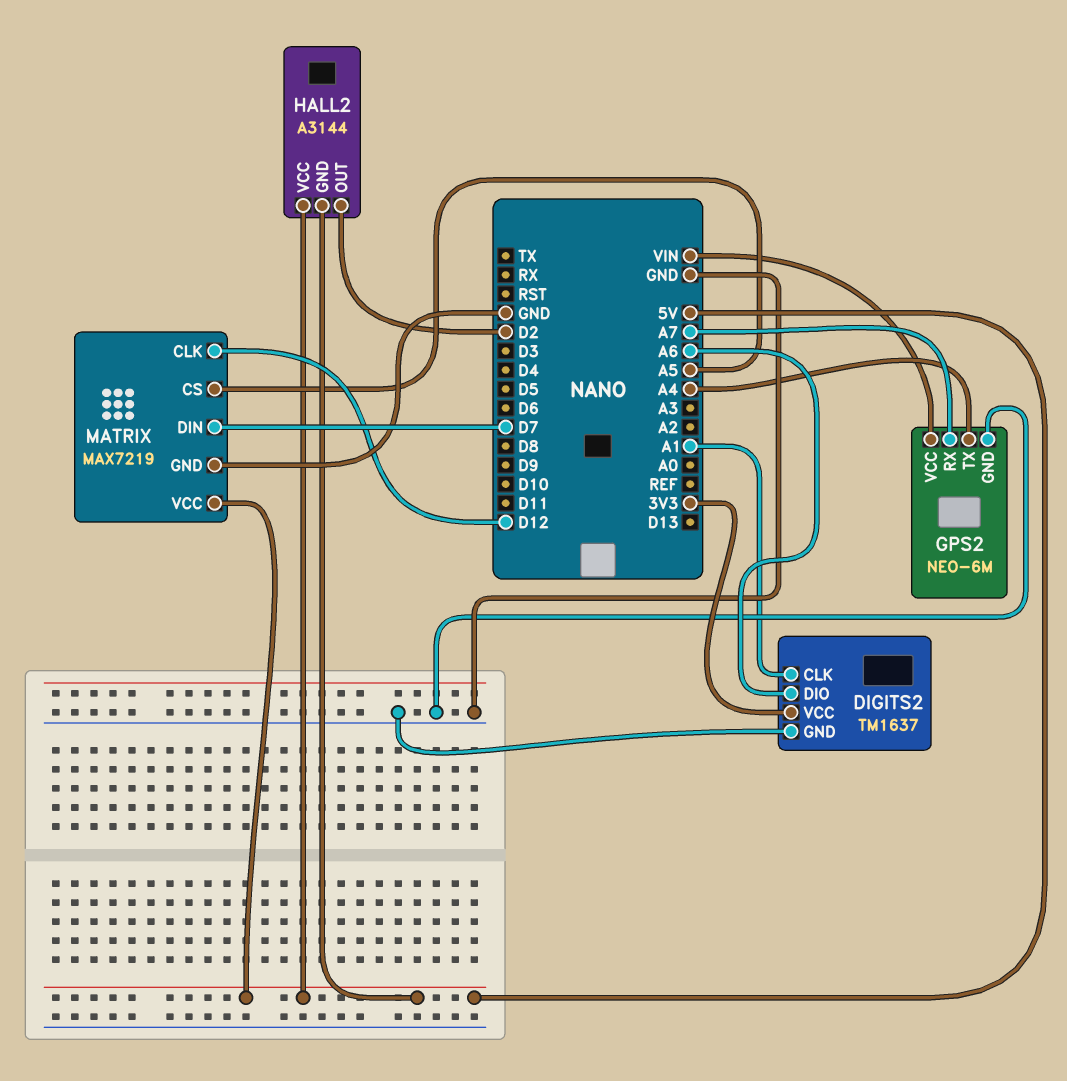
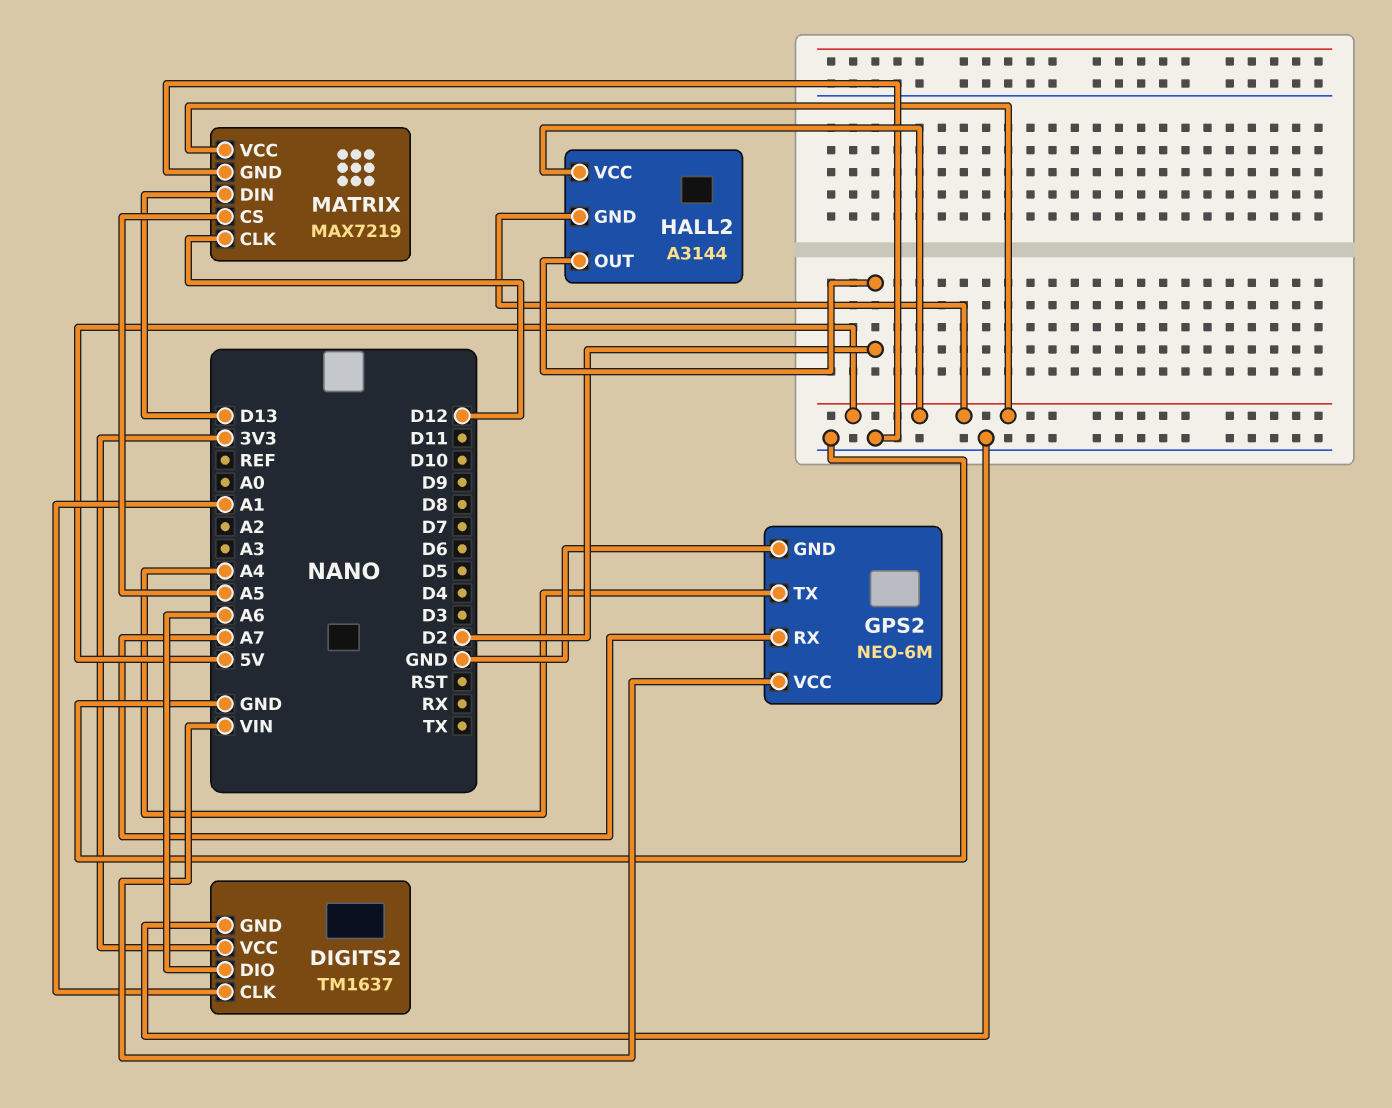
MATRIX pin DIN: D7 -> D13

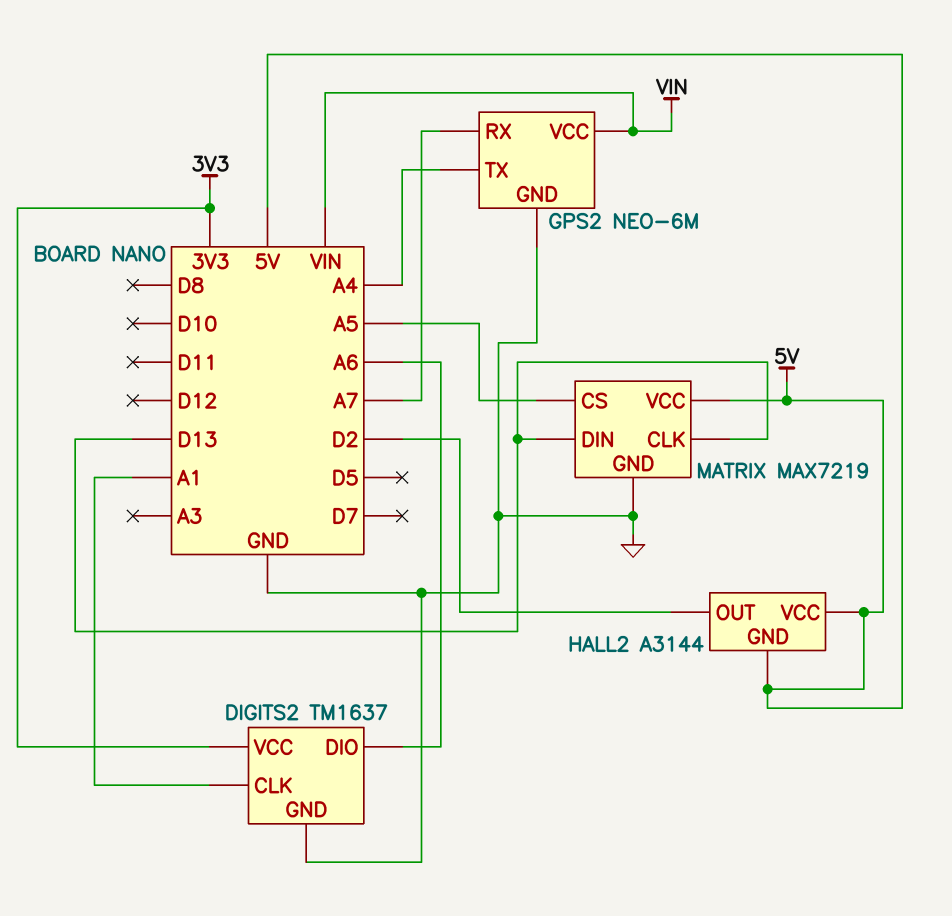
MATRIX pin CLK: D12 -> D13

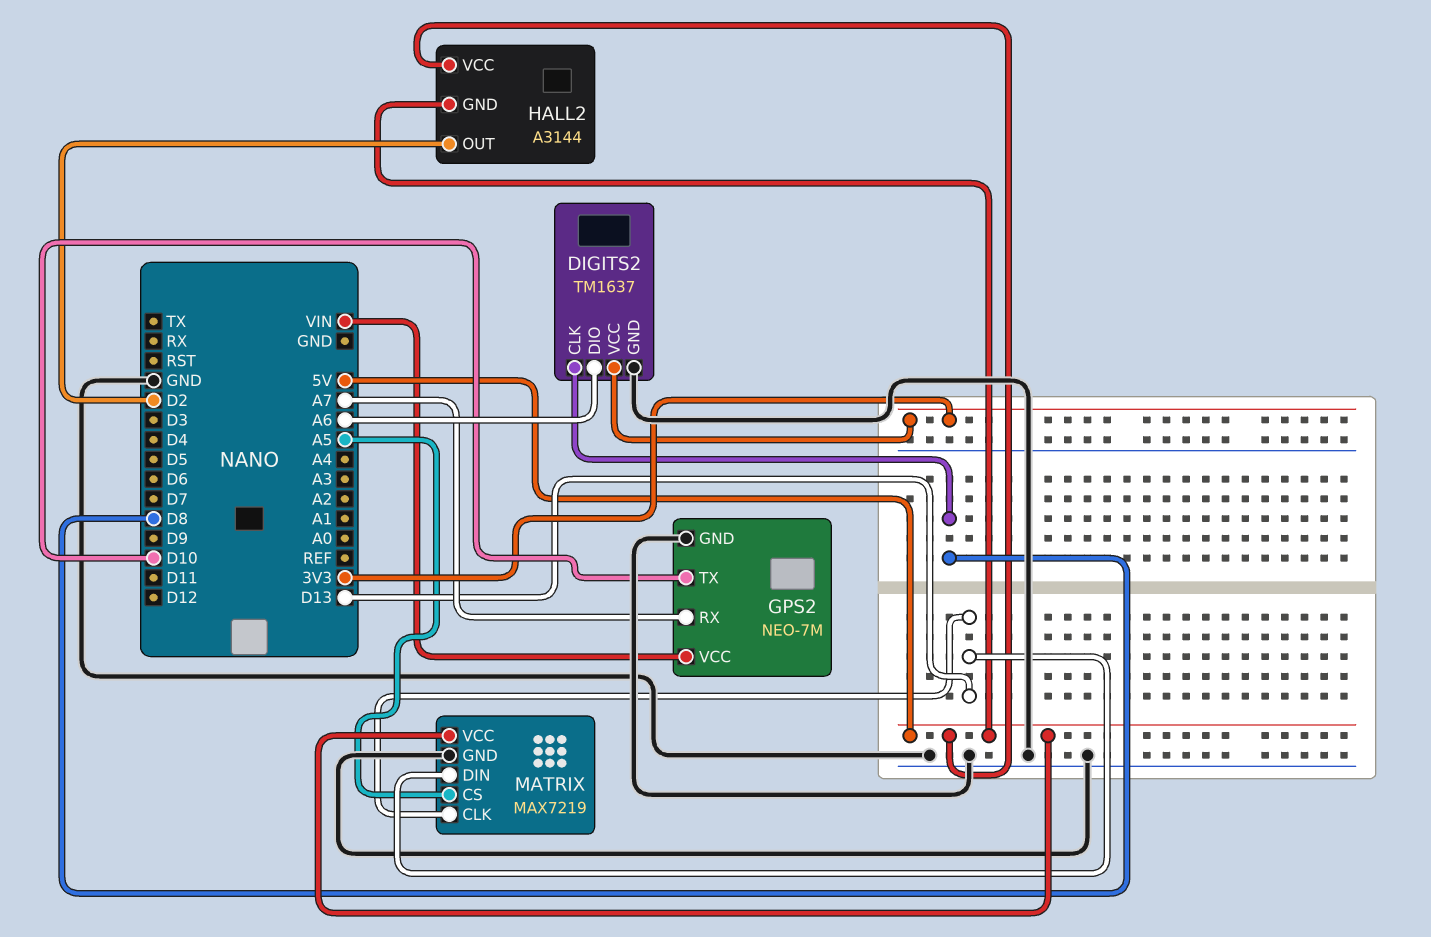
DIGITS2 pin CLK: A1 -> D8
GPS2: NEO-6M -> NEO-7M
GPS2 pin TX: A4 -> D10

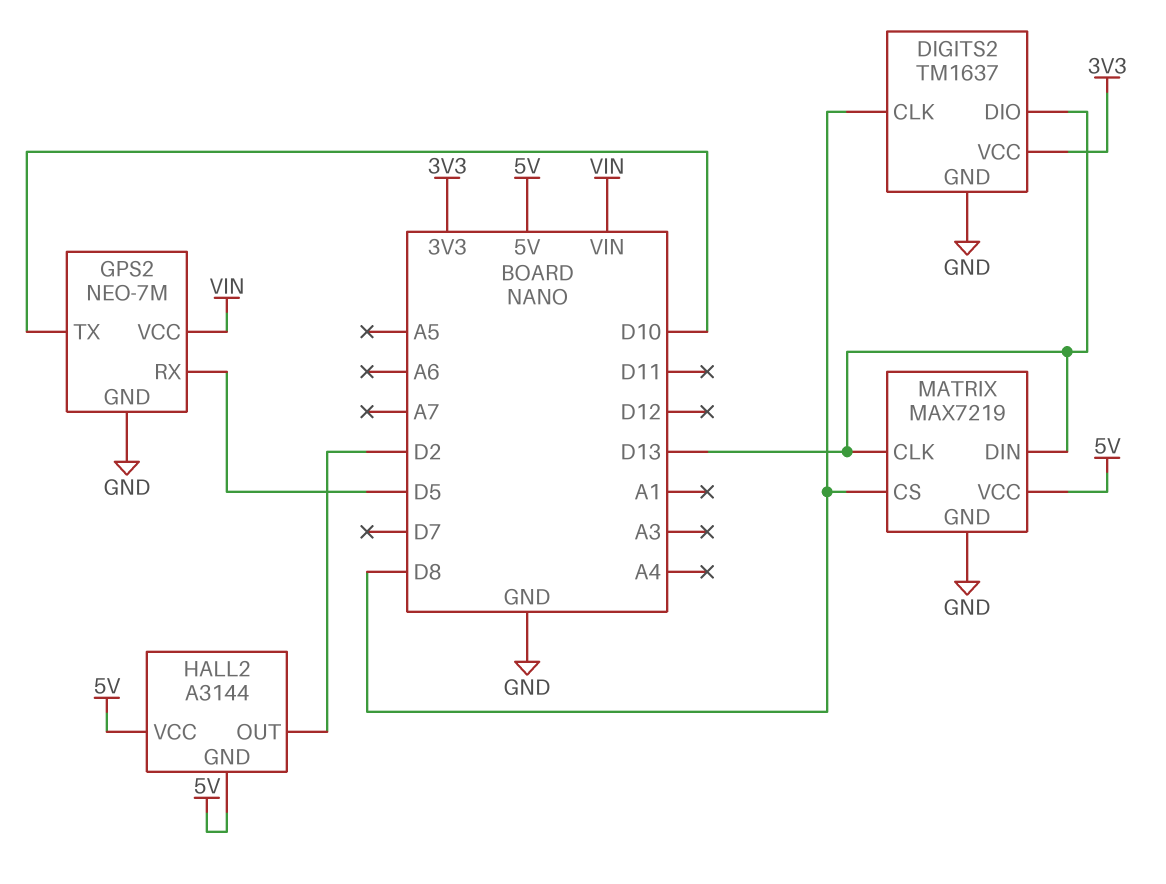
DIGITS2 pin DIO: A6 -> D13
GPS2 pin RX: A7 -> D5
MATRIX pin CS: A5 -> D8

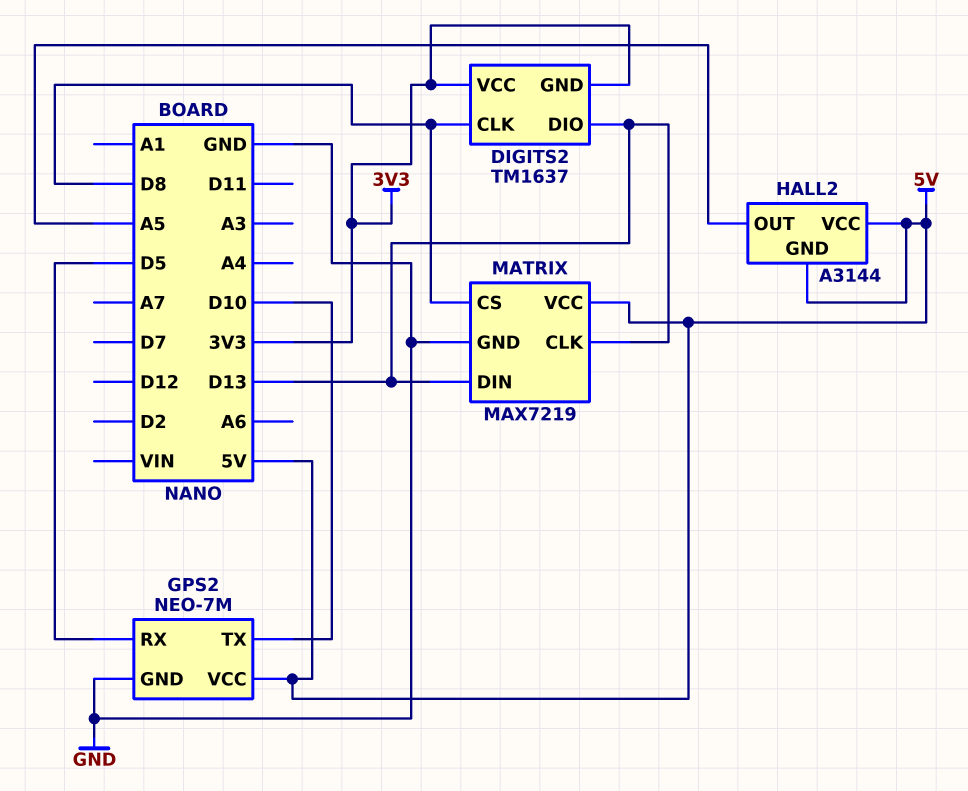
DIGITS2 pin GND: GND -> 3V3
GPS2 pin VCC: VIN -> 5V
HALL2 pin OUT: D2 -> A5

